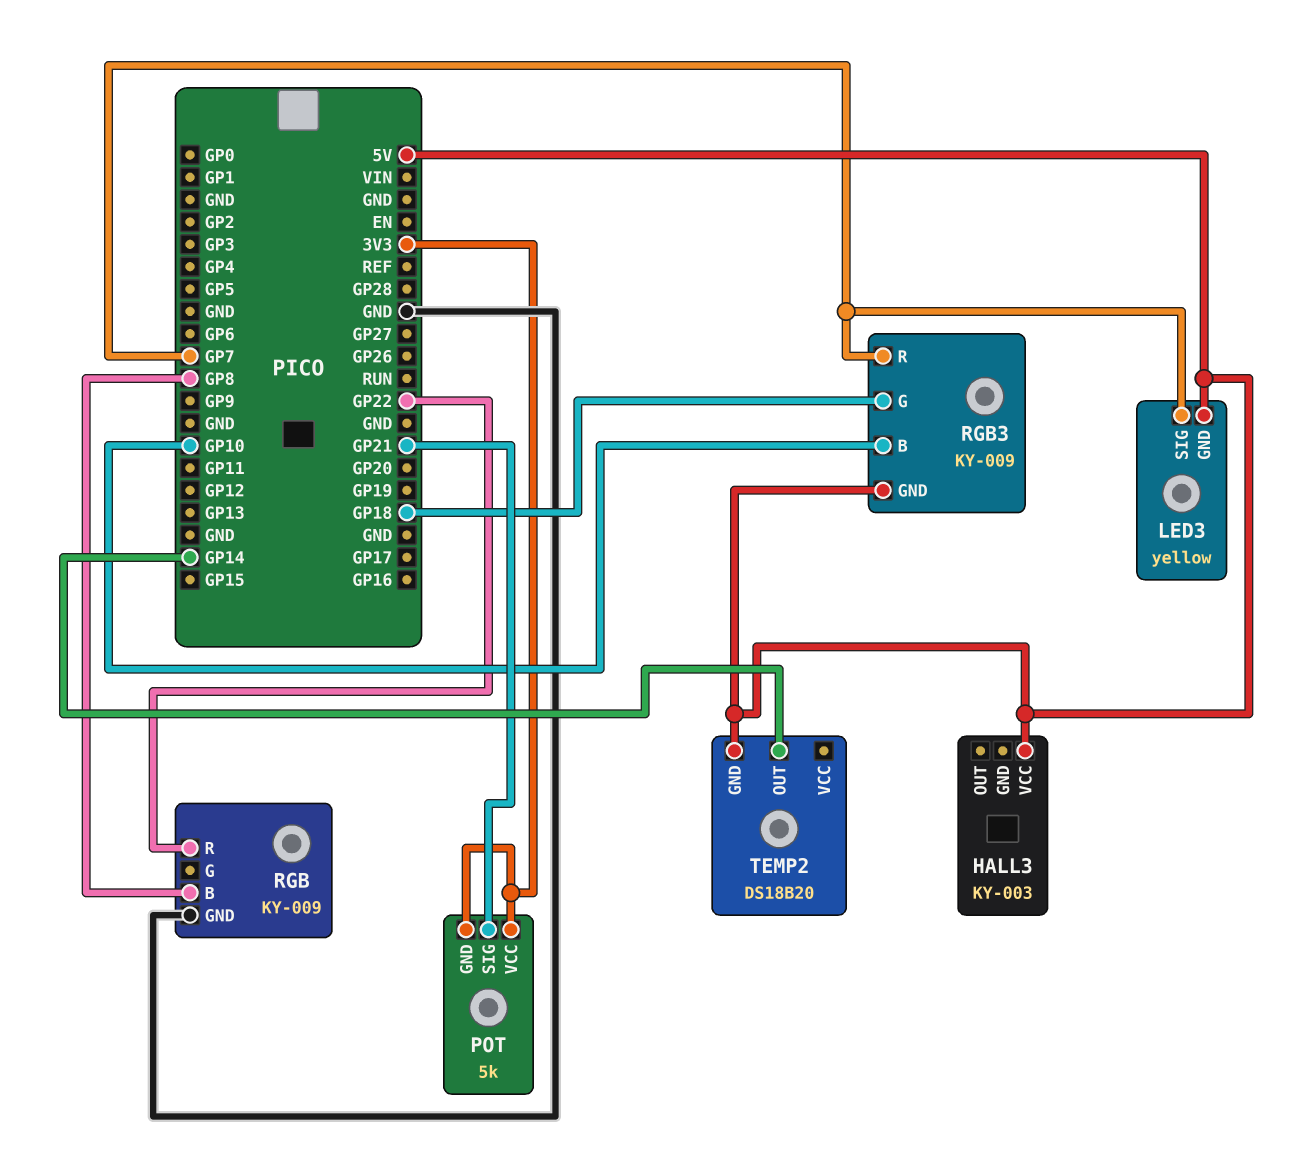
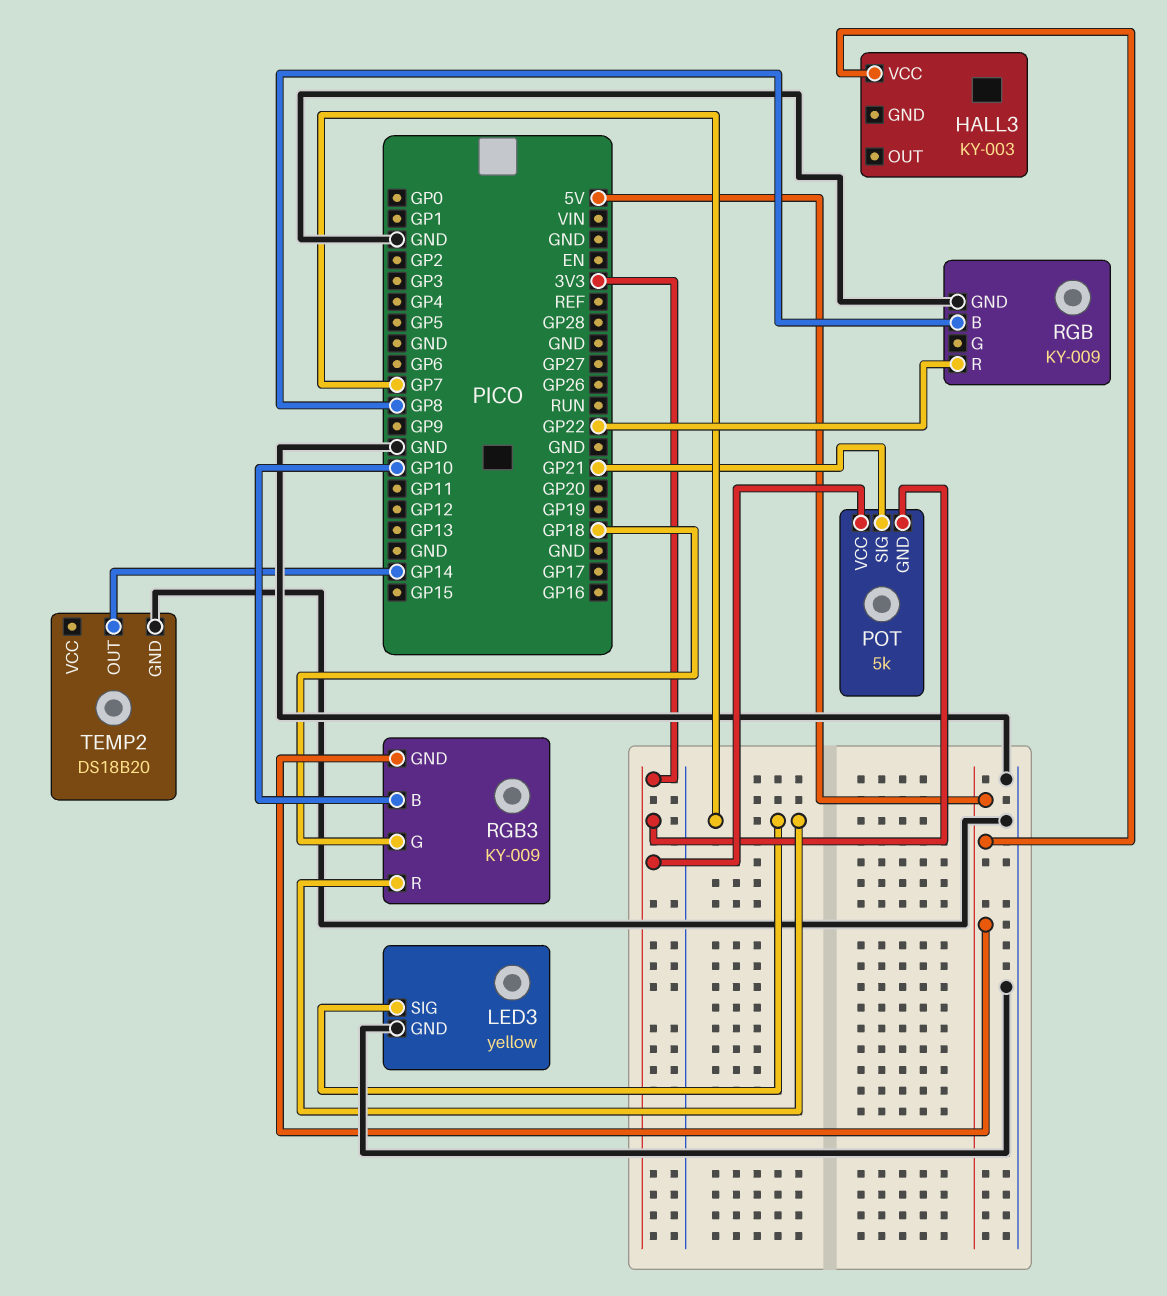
LED3 pin GND: 5V -> GND
TEMP2 pin GND: 5V -> GND

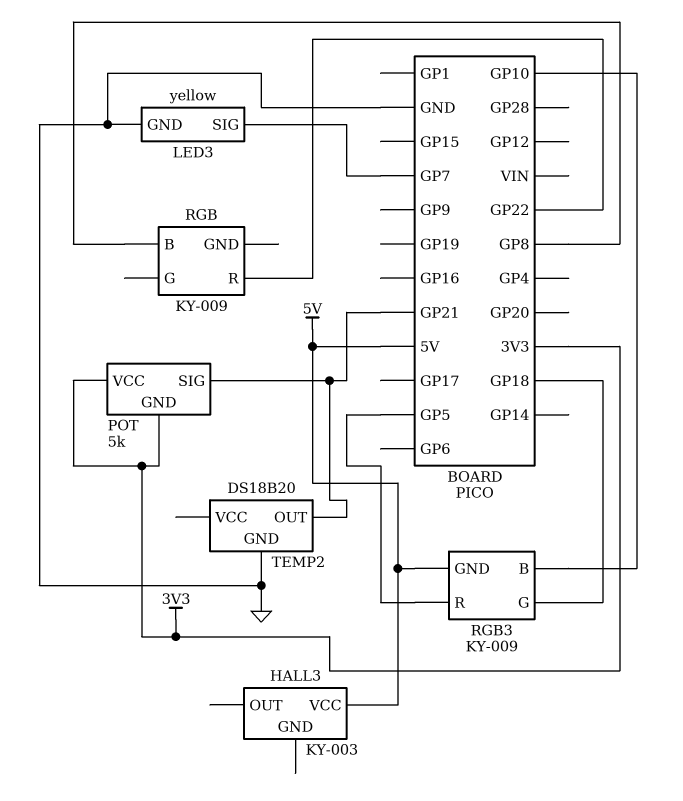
RGB pin GND: GND -> none
RGB3 pin R: GP7 -> GP5
TEMP2 pin OUT: GP14 -> GP21

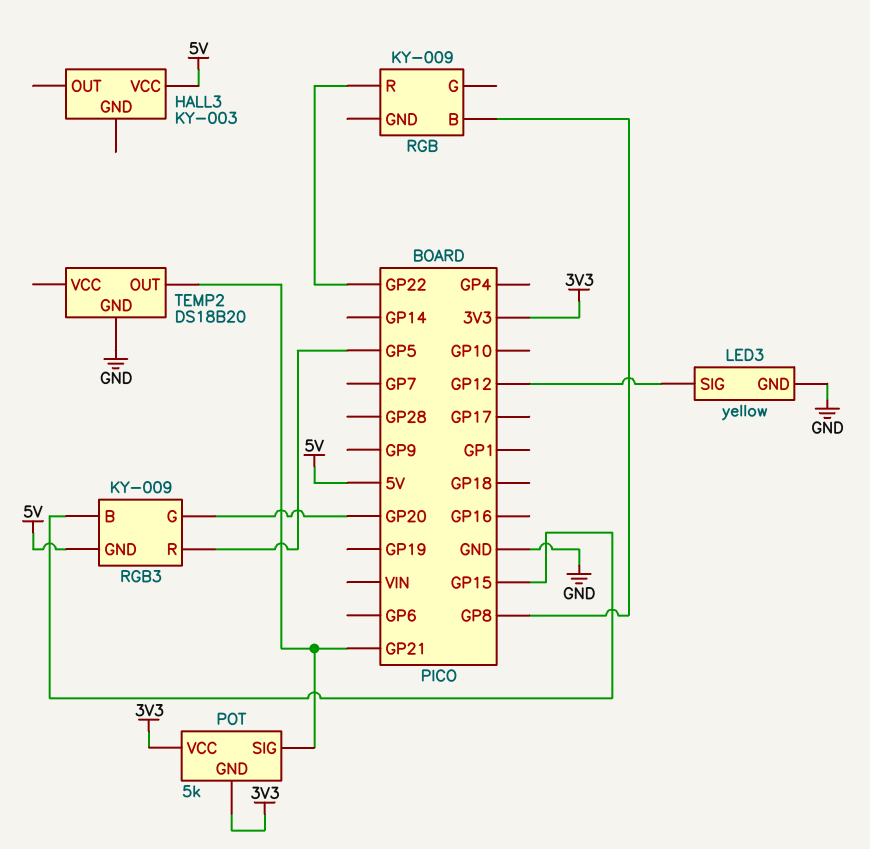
LED3 pin SIG: GP7 -> GP12
RGB3 pin B: GP10 -> GP15
RGB3 pin G: GP18 -> GP20

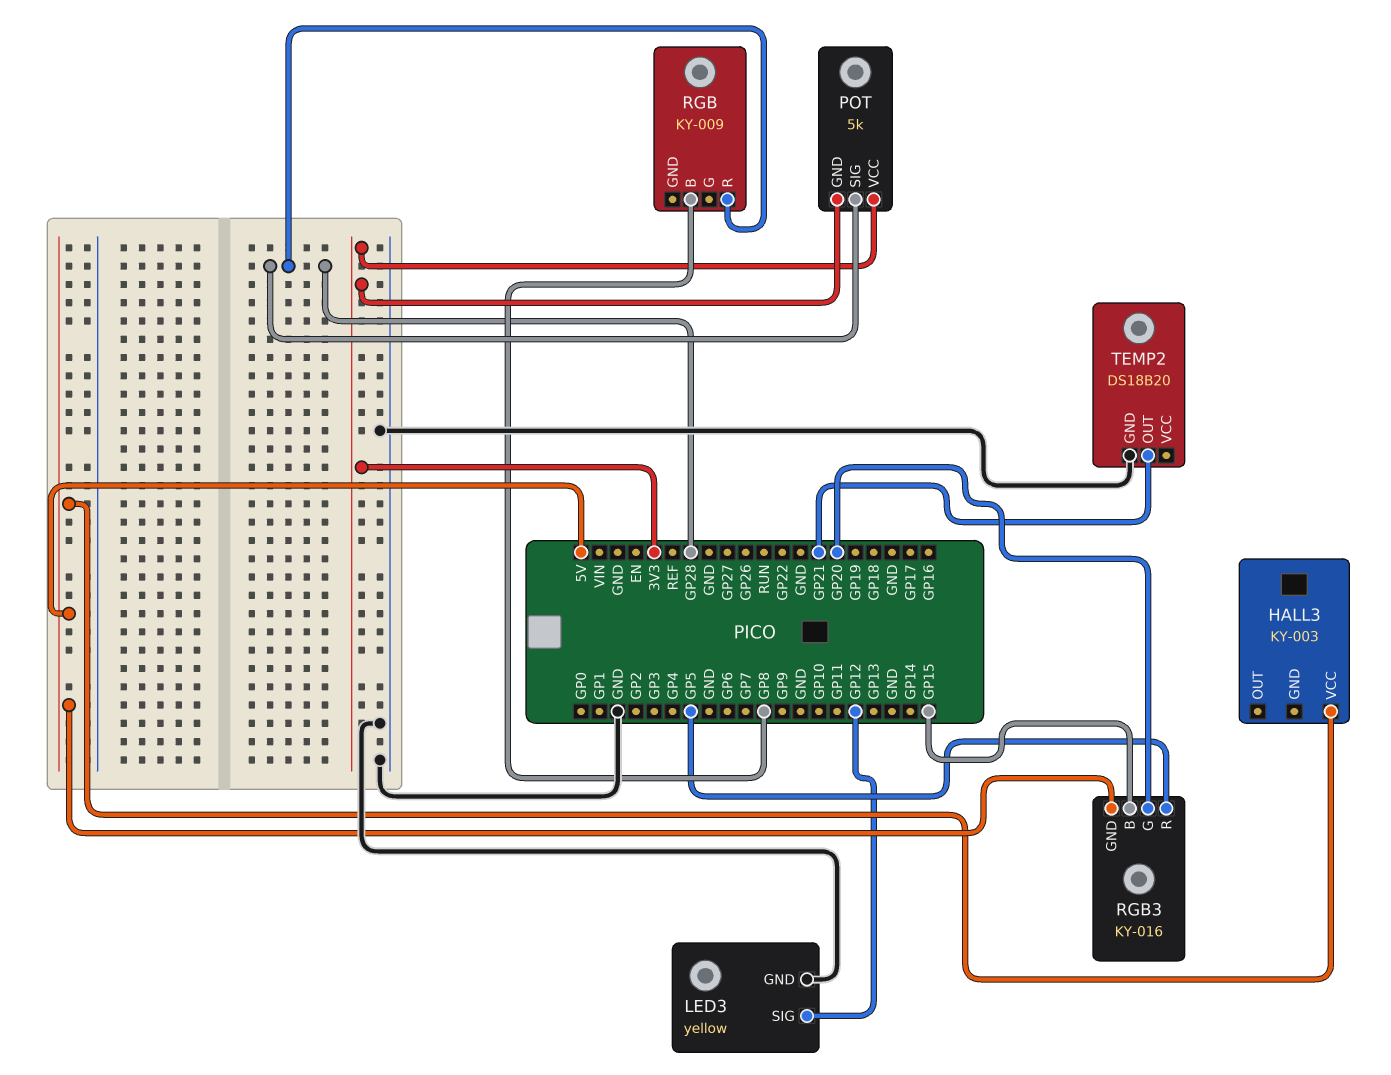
POT pin SIG: GP21 -> GP28
RGB pin R: GP22 -> GP28
RGB3: KY-009 -> KY-016

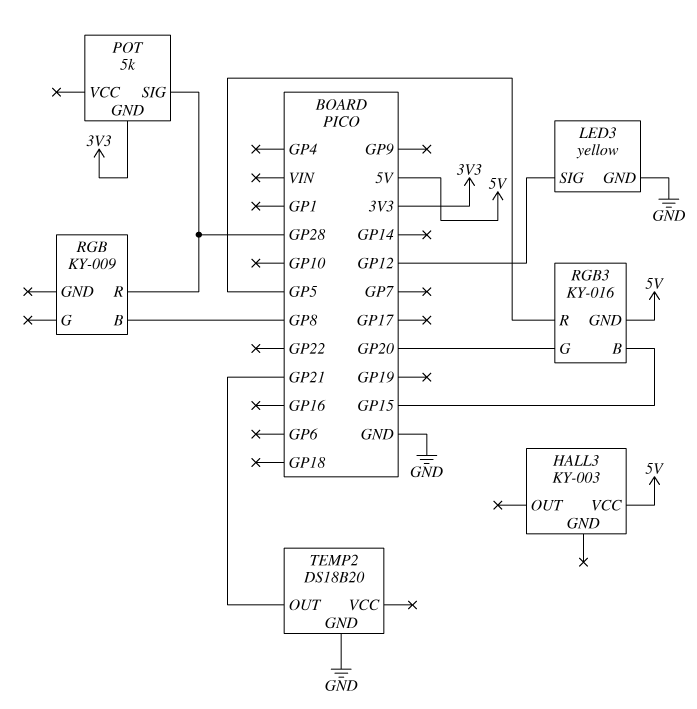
POT pin VCC: 3V3 -> none

